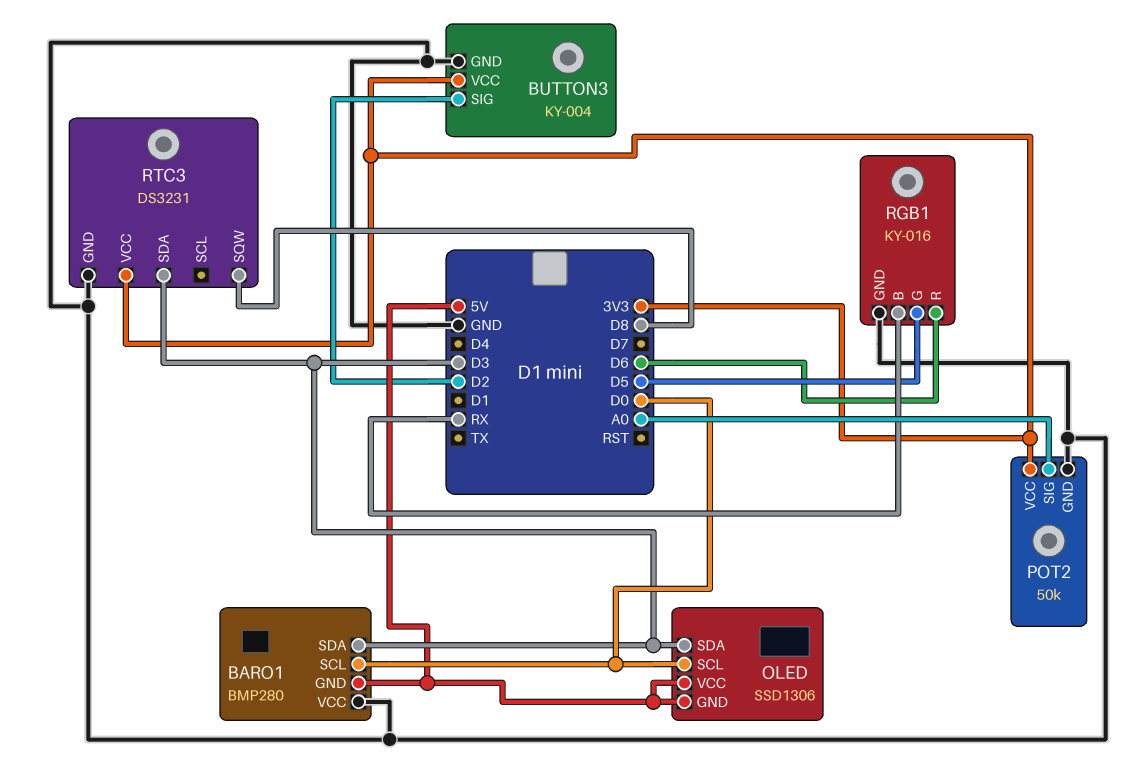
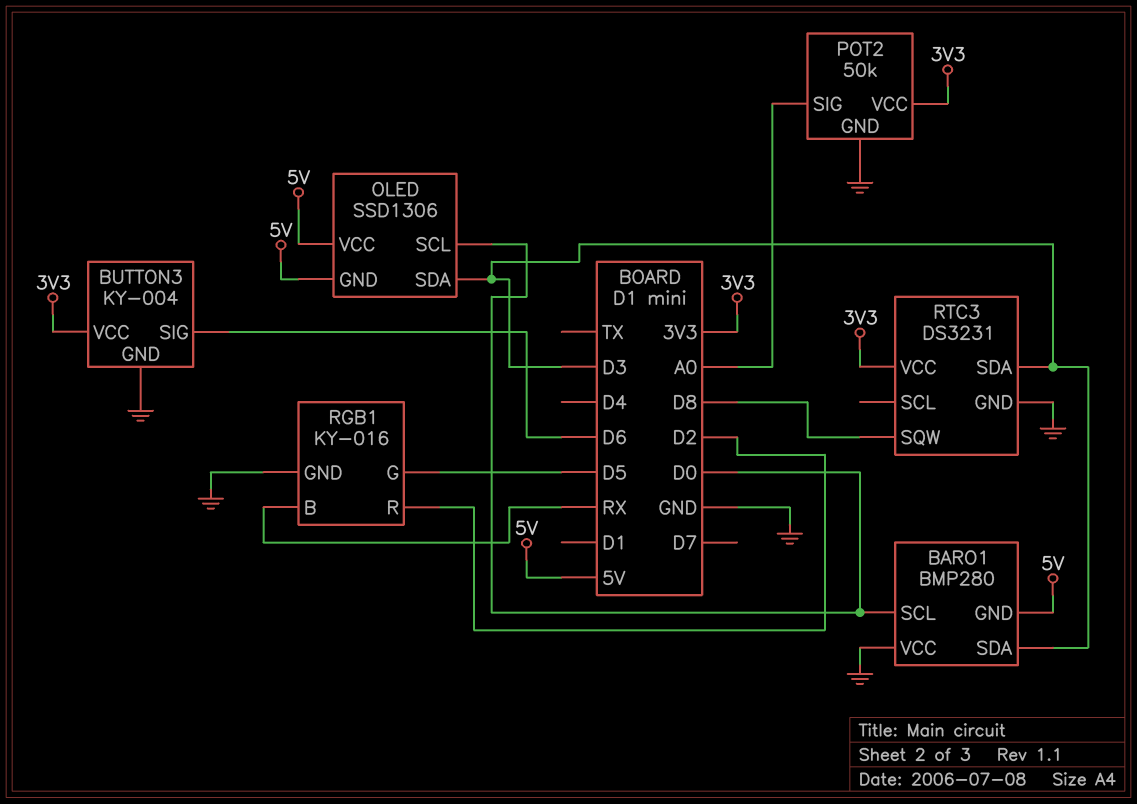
BUTTON3 pin SIG: D2 -> D6
RGB1 pin R: D6 -> D2

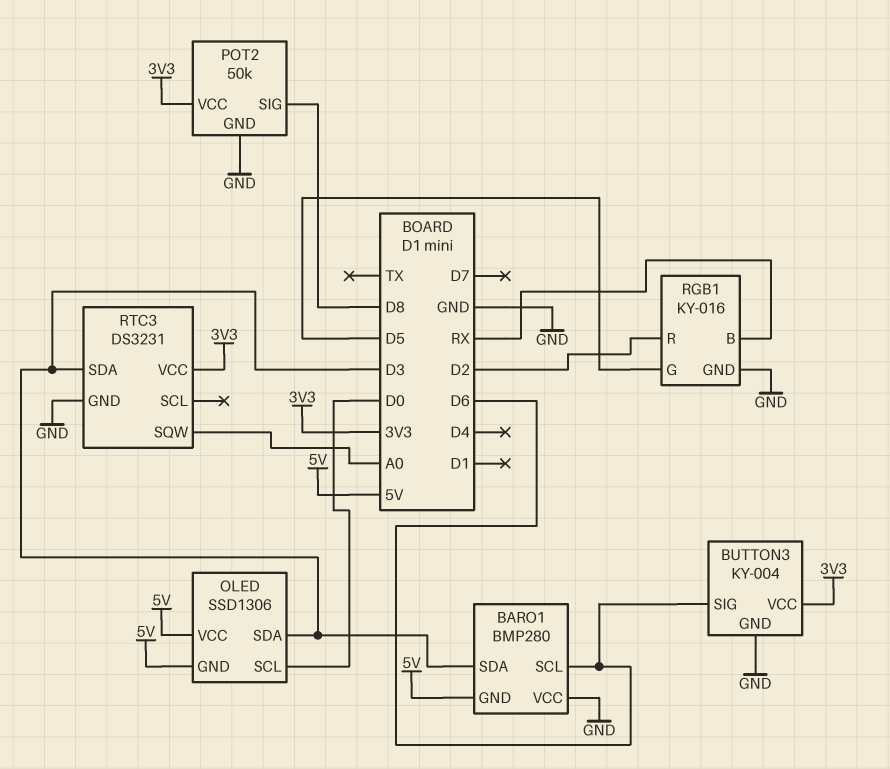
BARO1 pin SCL: D0 -> D6
POT2 pin SIG: A0 -> D8
RTC3 pin SQW: D8 -> A0

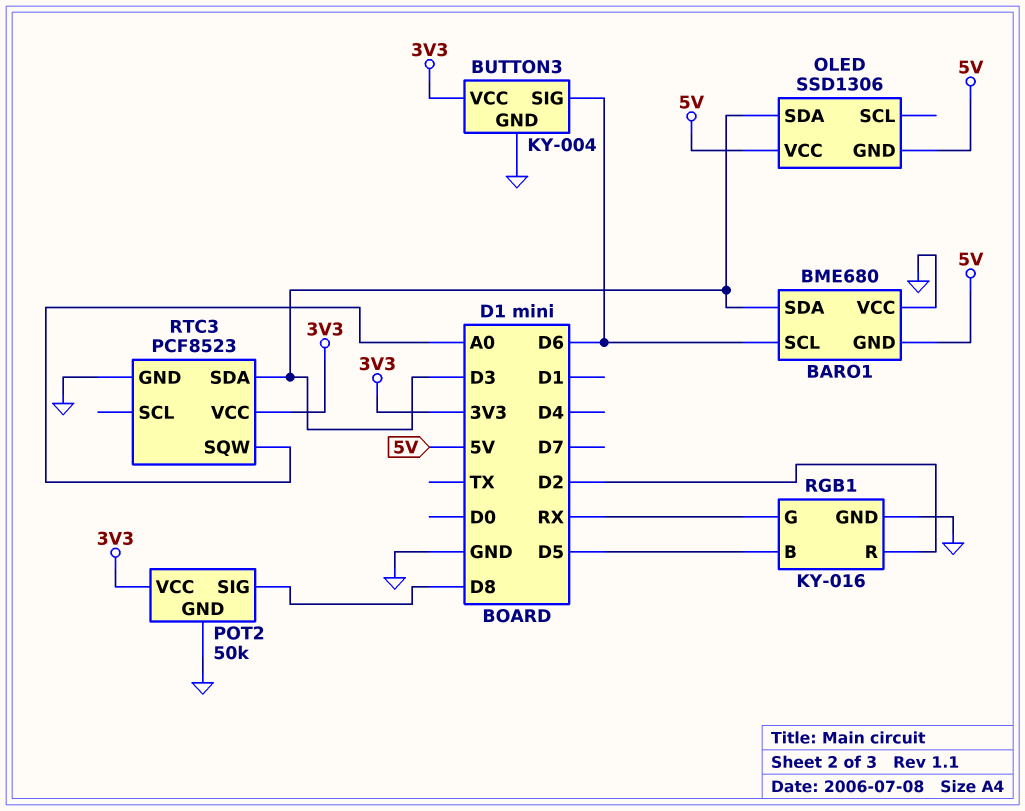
BARO1: BMP280 -> BME680
OLED pin SCL: D0 -> none
RGB1 pin B: RX -> D5
RGB1 pin G: D5 -> RX
RTC3: DS3231 -> PCF8523

